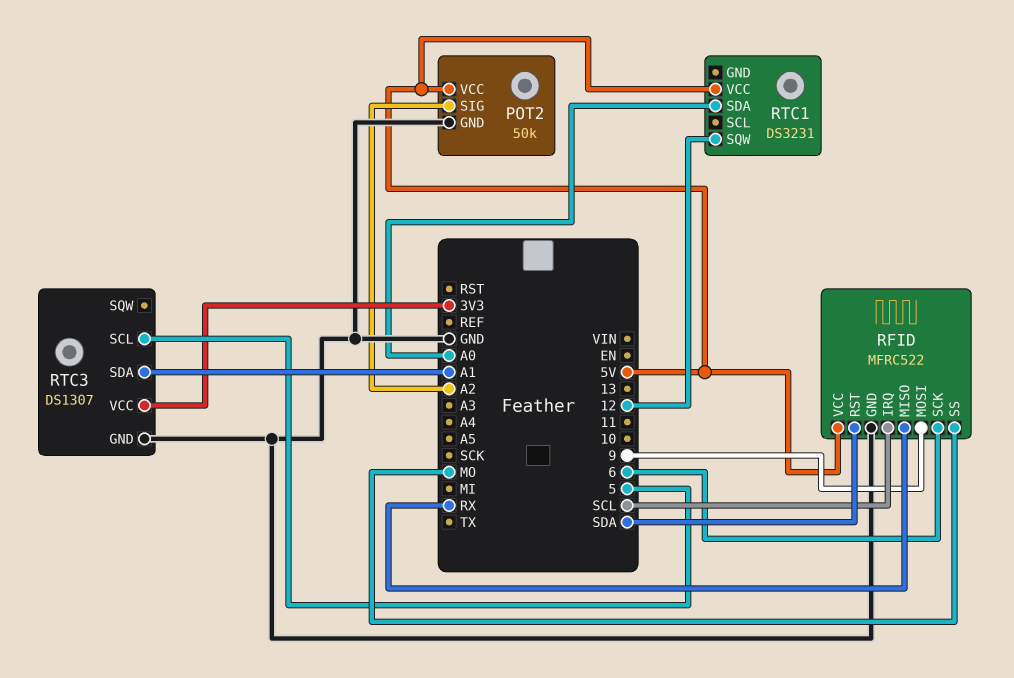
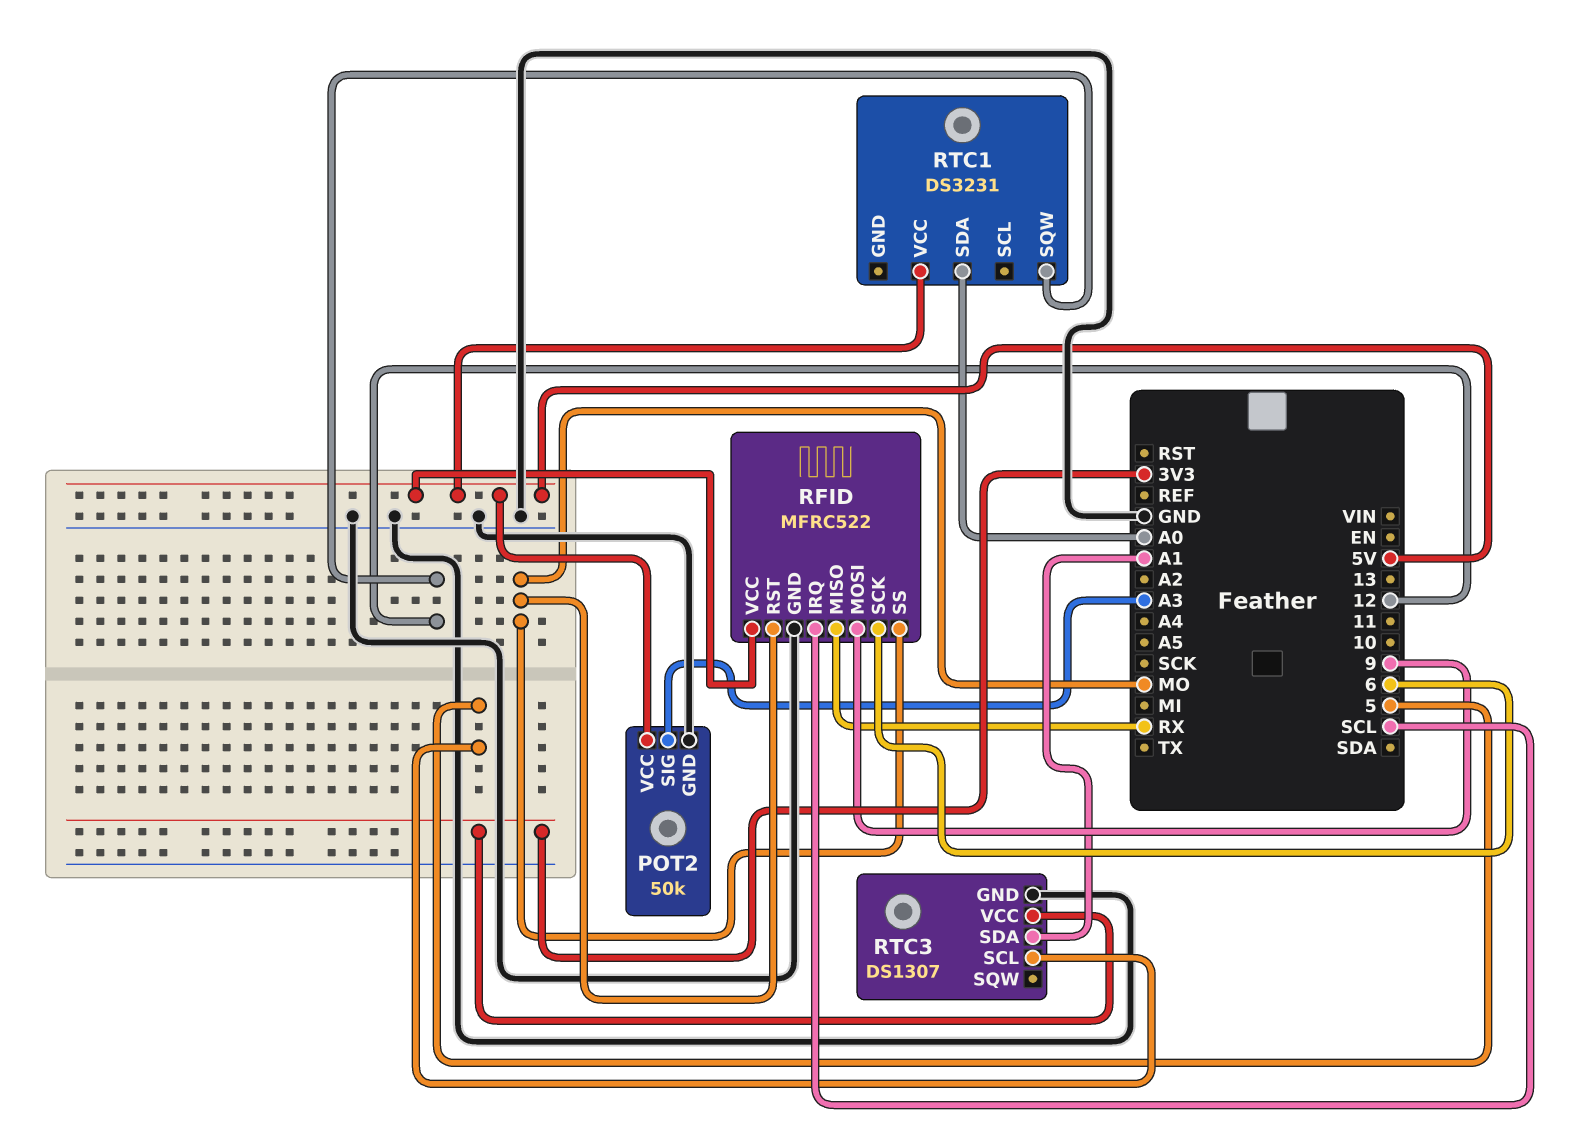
POT2 pin SIG: A2 -> A3
RFID pin RST: SDA -> MO

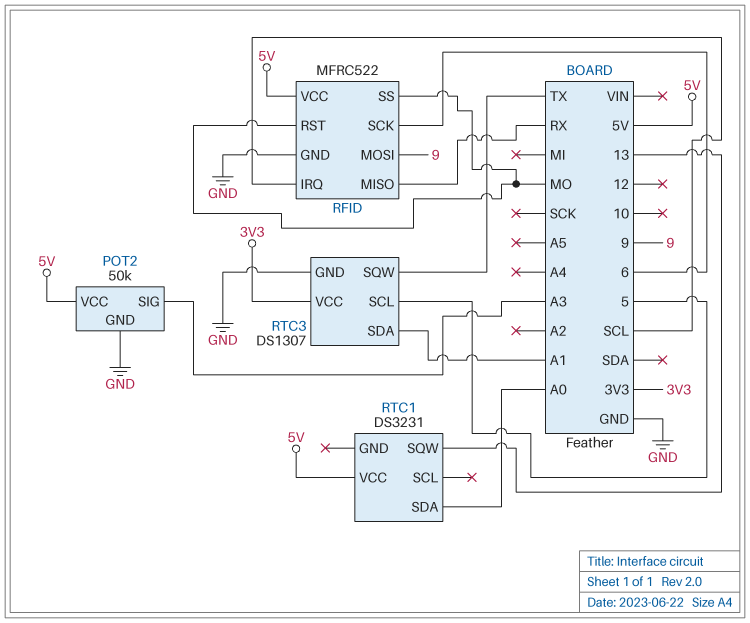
RTC1 pin SQW: 12 -> 13
RTC3 pin SQW: none -> TX

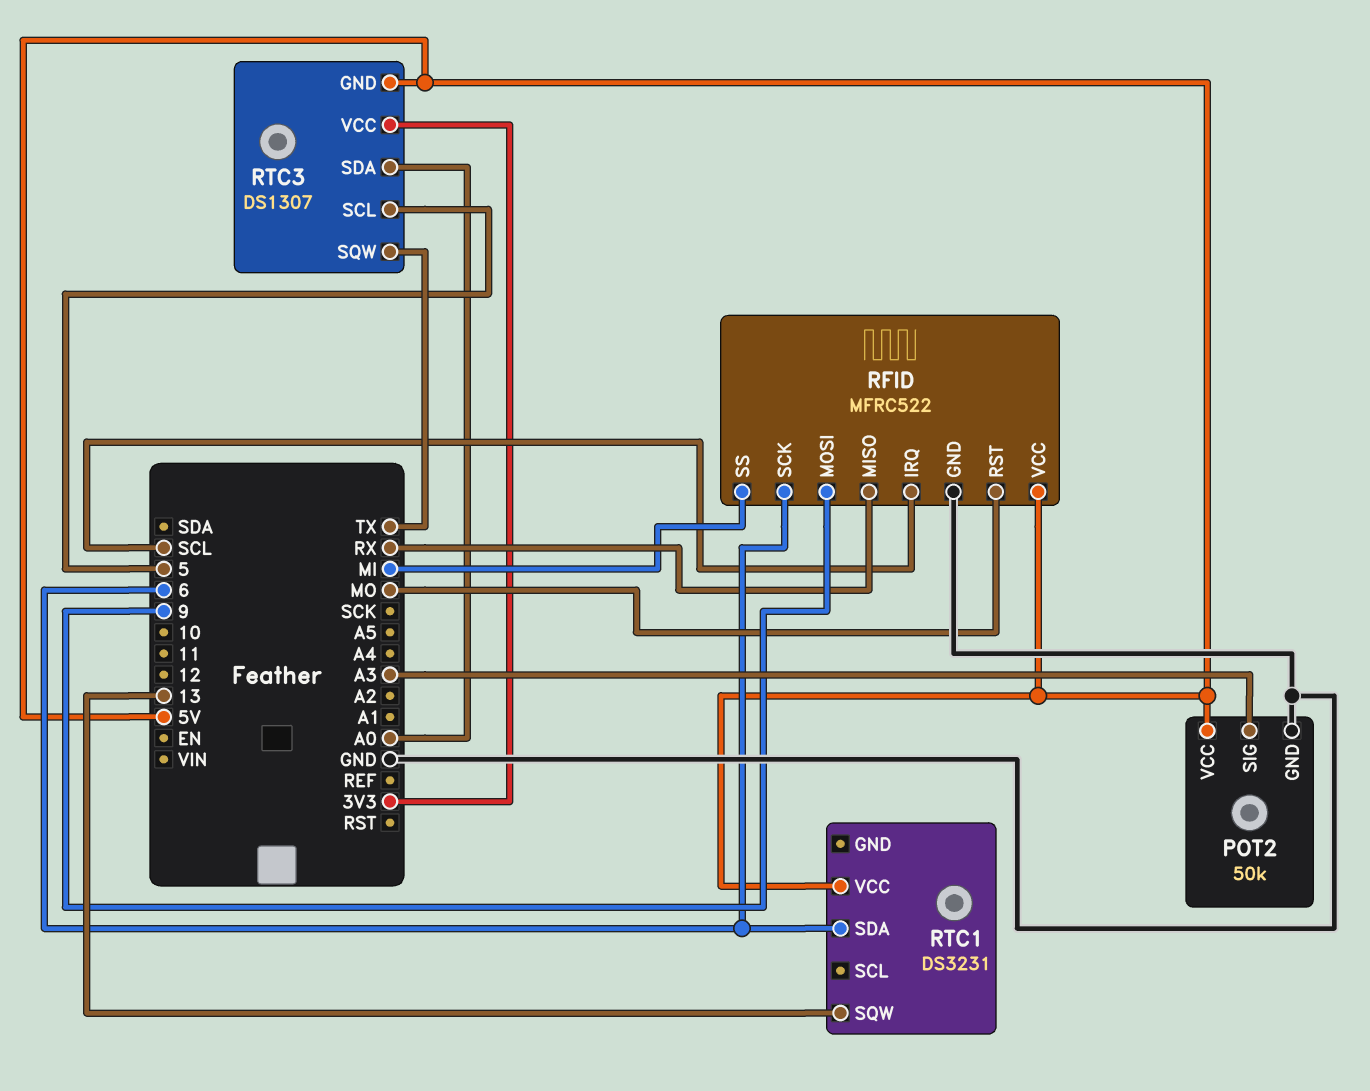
RFID pin SS: MO -> MI
RTC1 pin SDA: A0 -> 6
RTC3 pin GND: GND -> 5V
RTC3 pin SDA: A1 -> A0

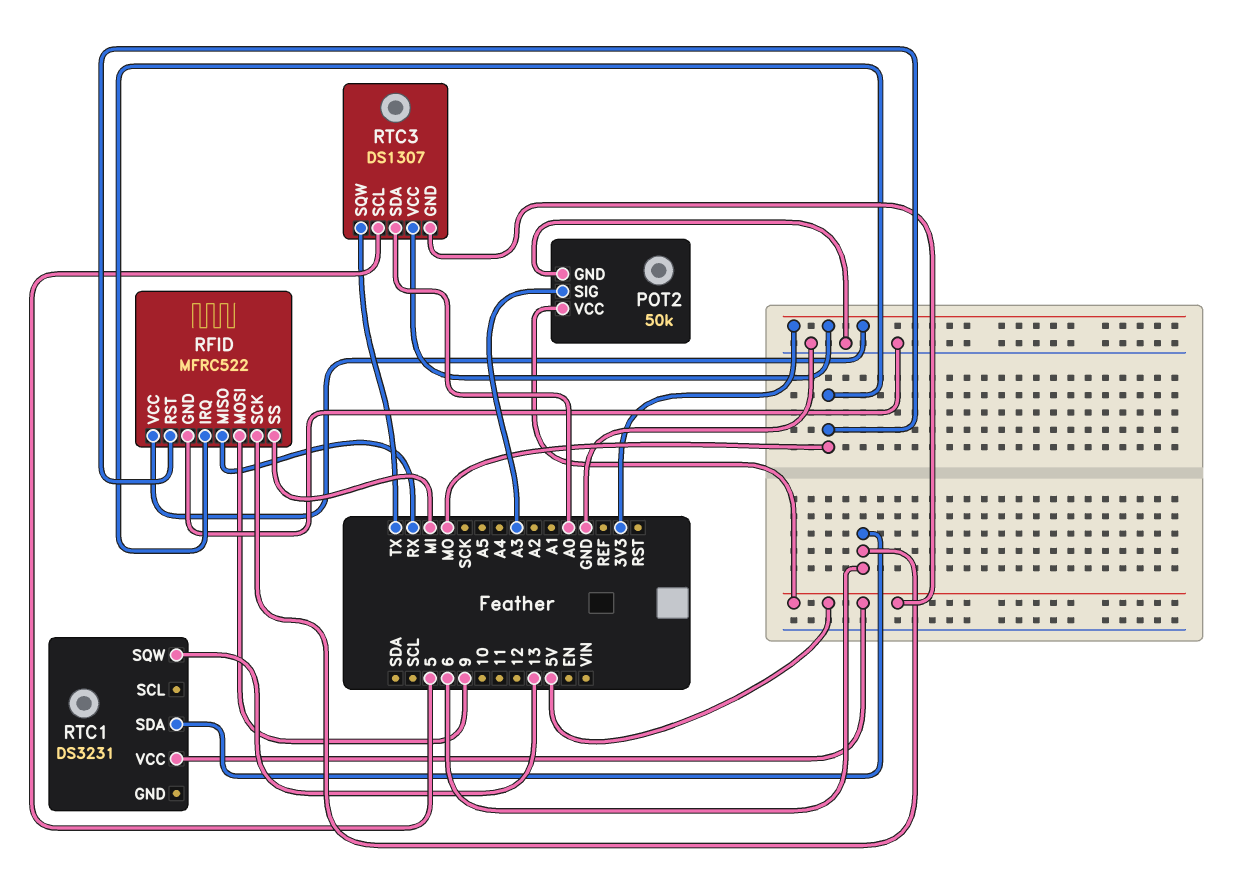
RFID pin IRQ: SCL -> MO
RFID pin VCC: 5V -> 3V3

